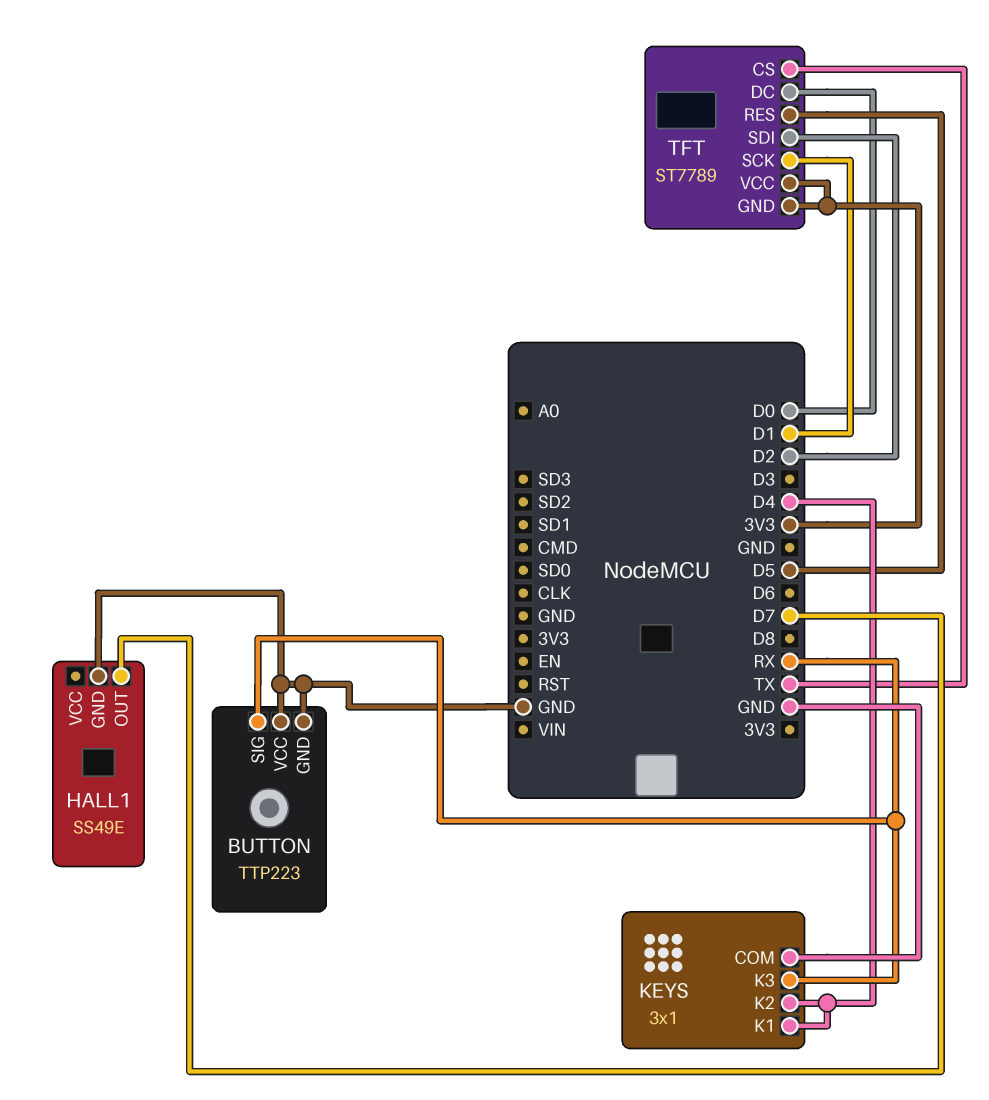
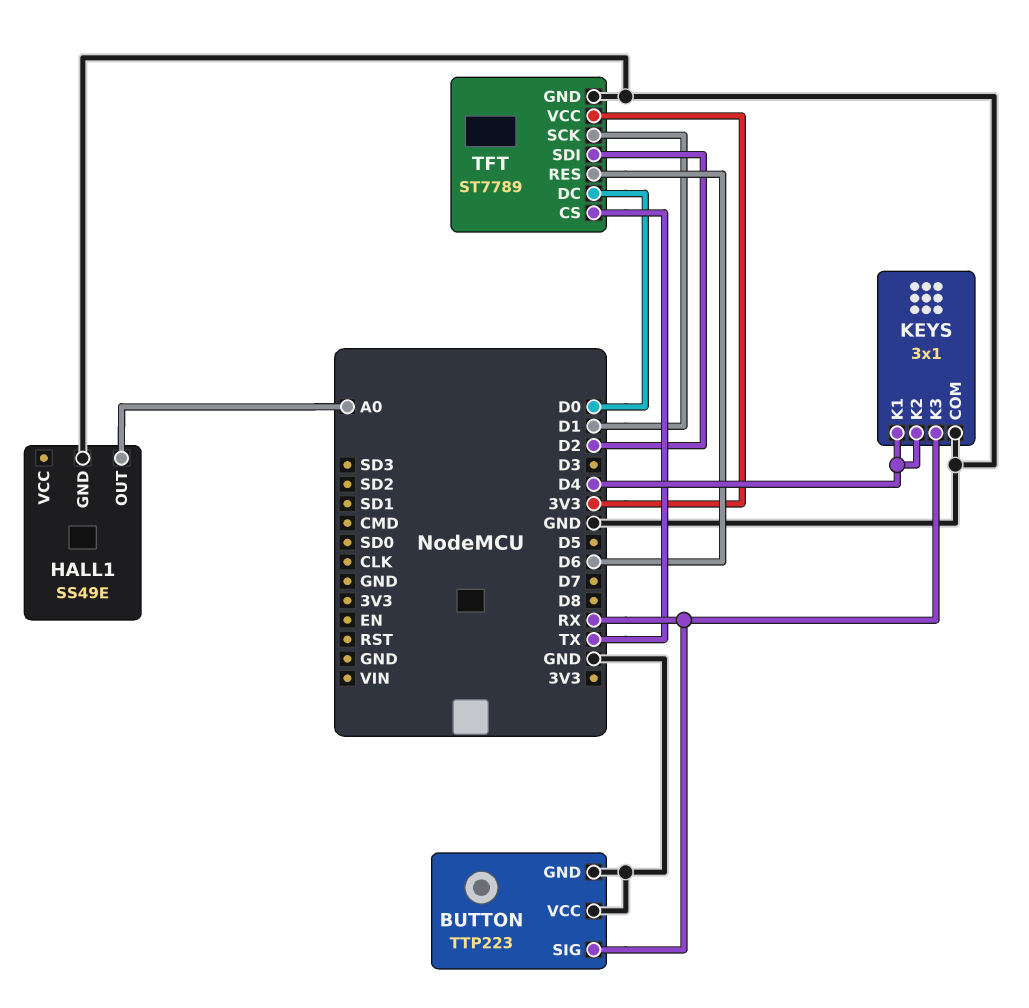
HALL1 pin OUT: D7 -> A0
TFT pin GND: 3V3 -> GND
TFT pin RES: D5 -> D6

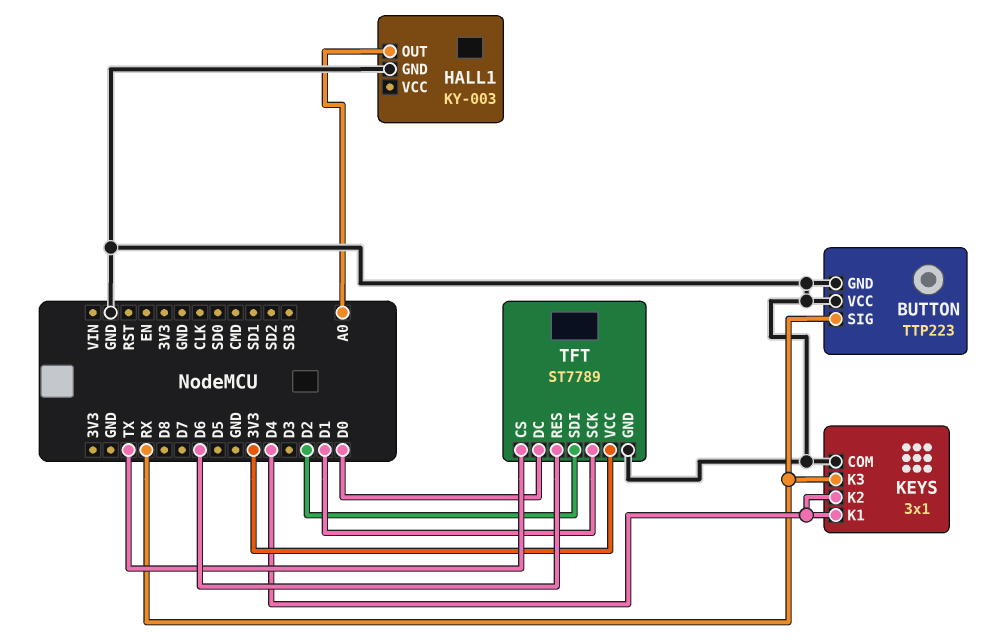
HALL1: SS49E -> KY-003

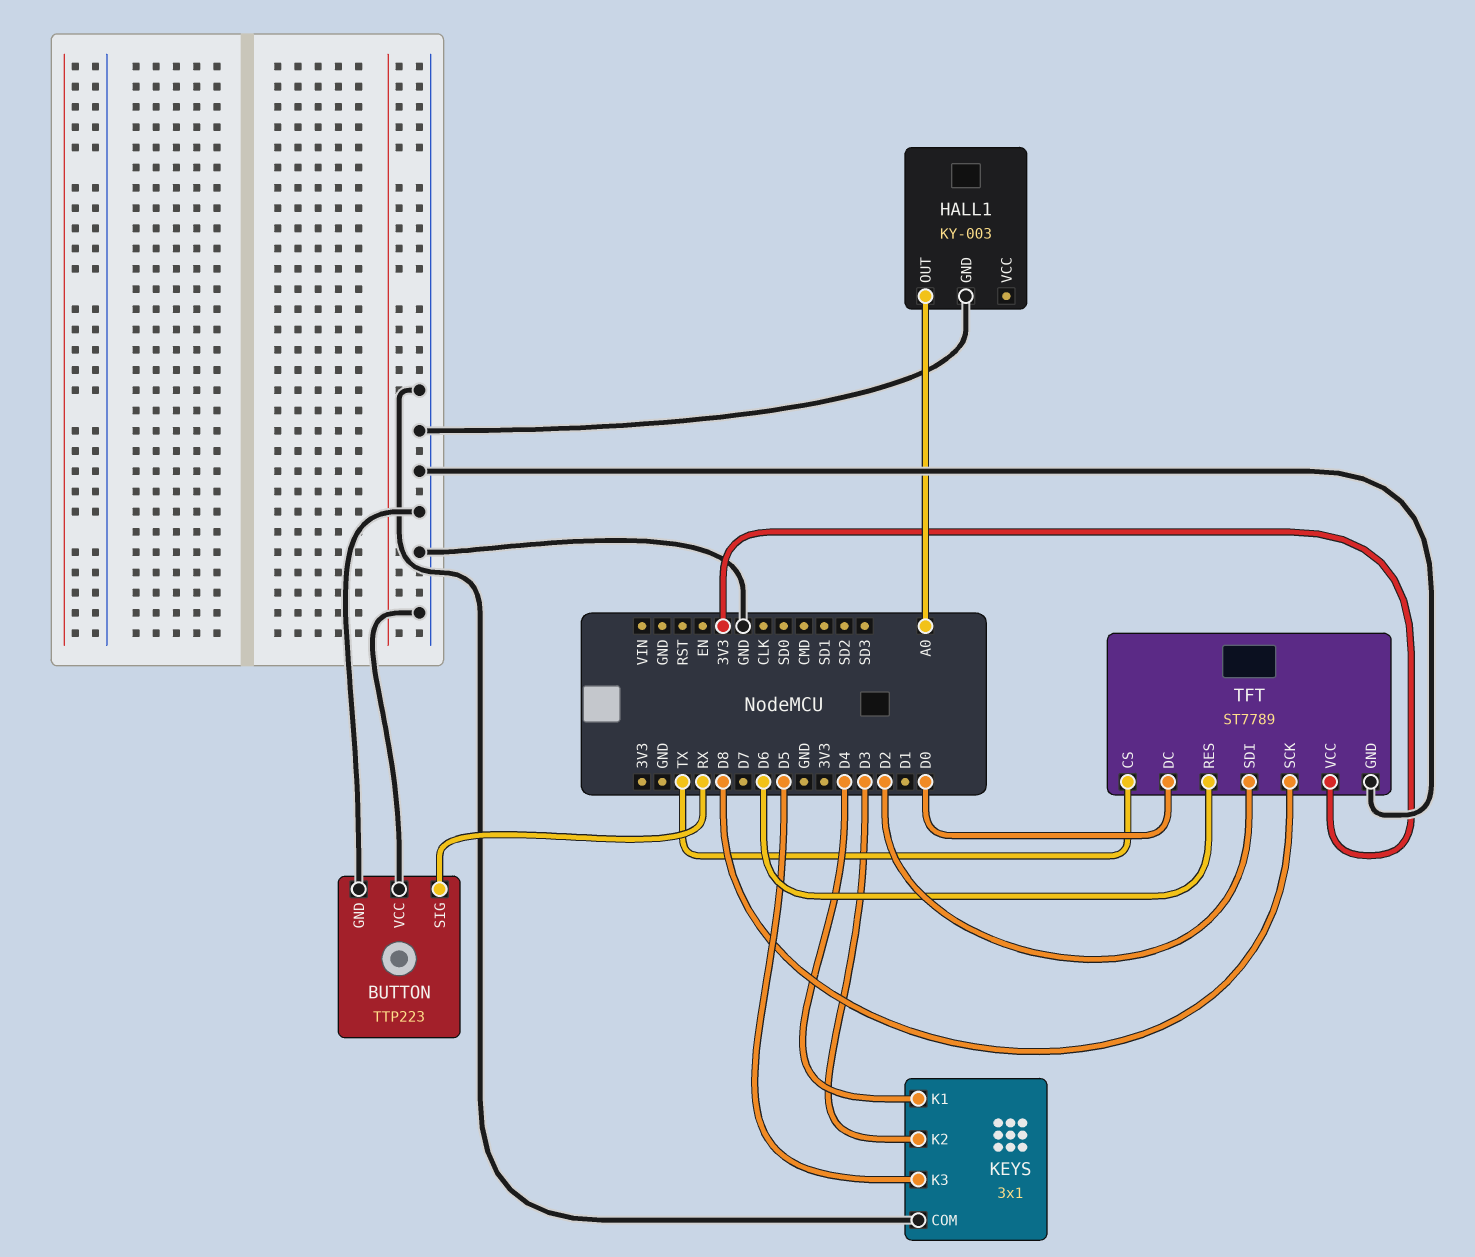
KEYS pin K2: D4 -> D3
KEYS pin K3: RX -> D5
TFT pin SCK: D1 -> D8

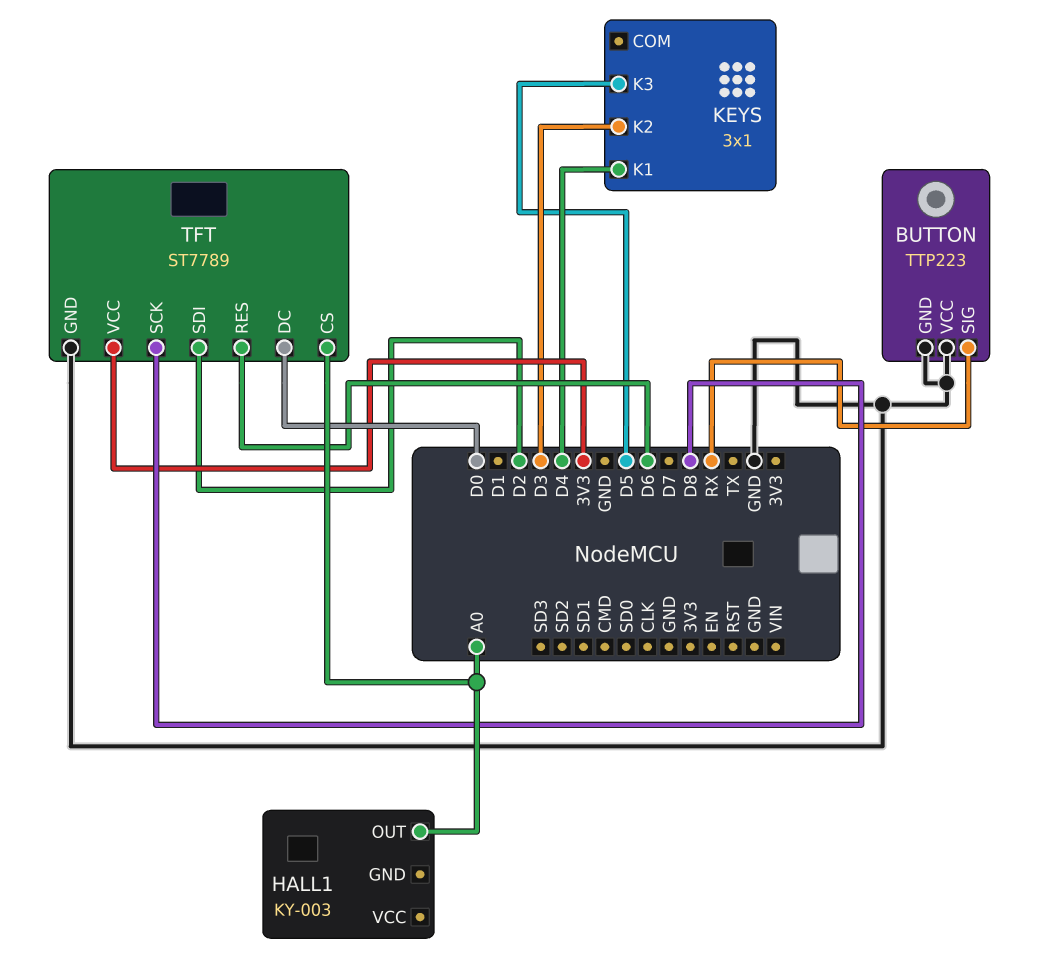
HALL1 pin GND: GND -> none
KEYS pin COM: GND -> none
TFT pin CS: TX -> A0

